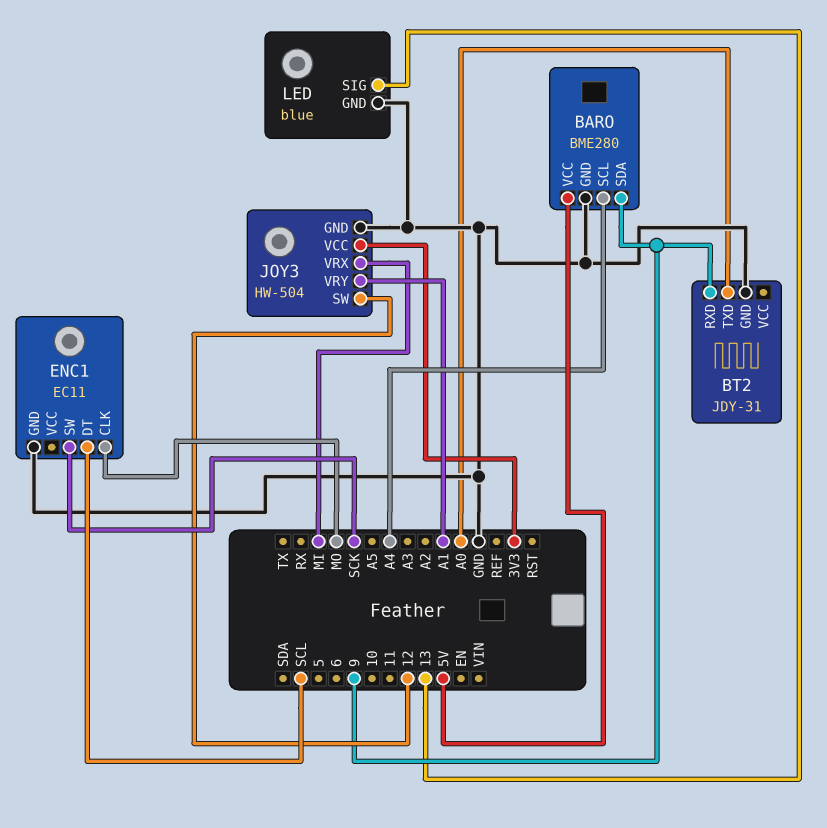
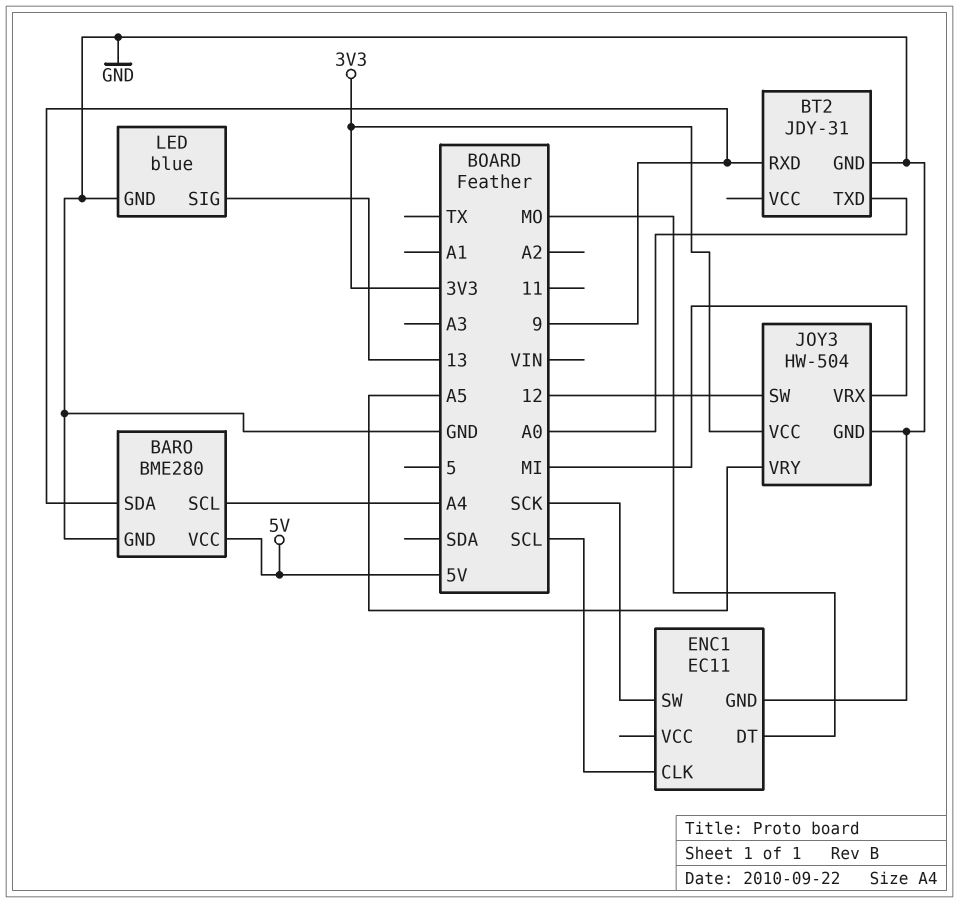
ENC1 pin CLK: MO -> SCL
ENC1 pin DT: SCL -> MO
JOY3 pin VRY: A1 -> A5

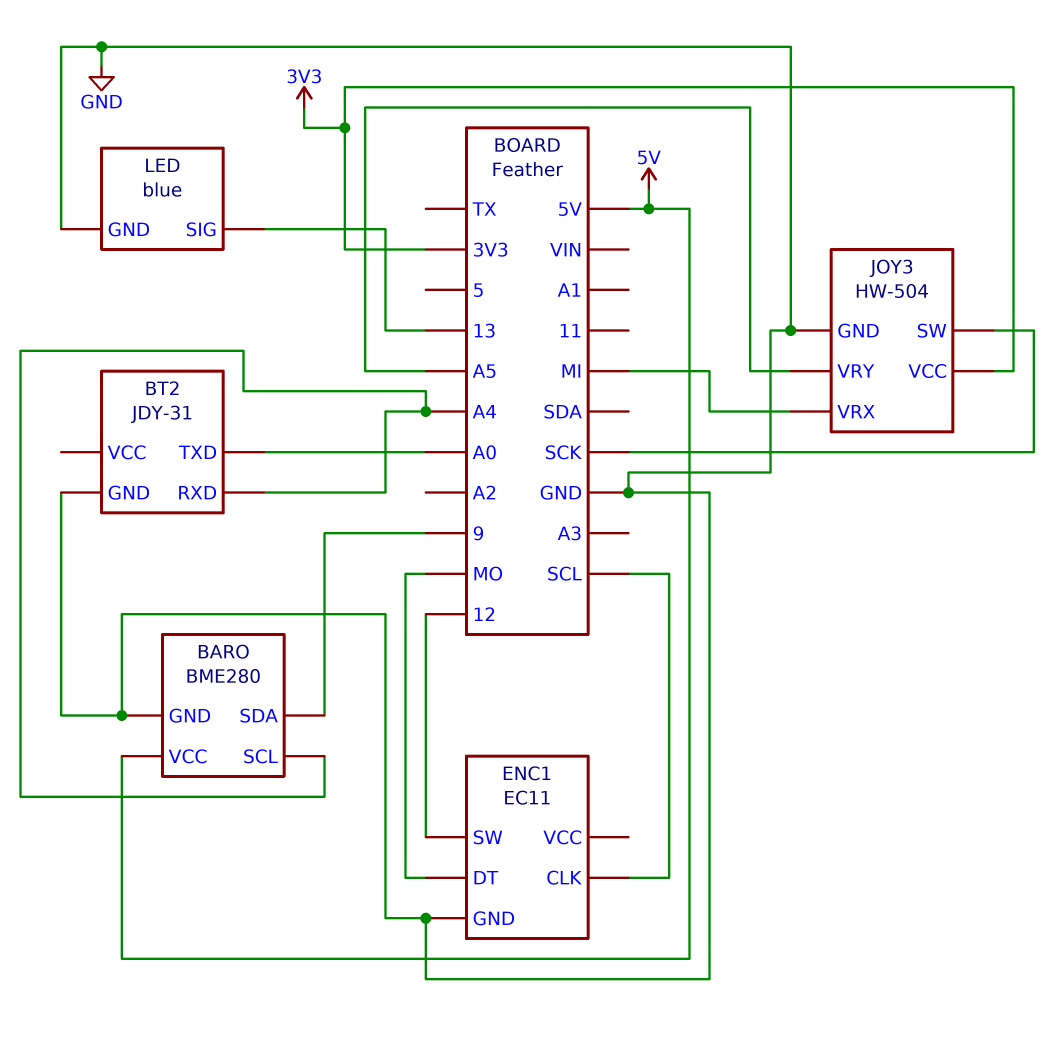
BT2 pin RXD: 9 -> A4
ENC1 pin SW: SCK -> 12
JOY3 pin SW: 12 -> SCK

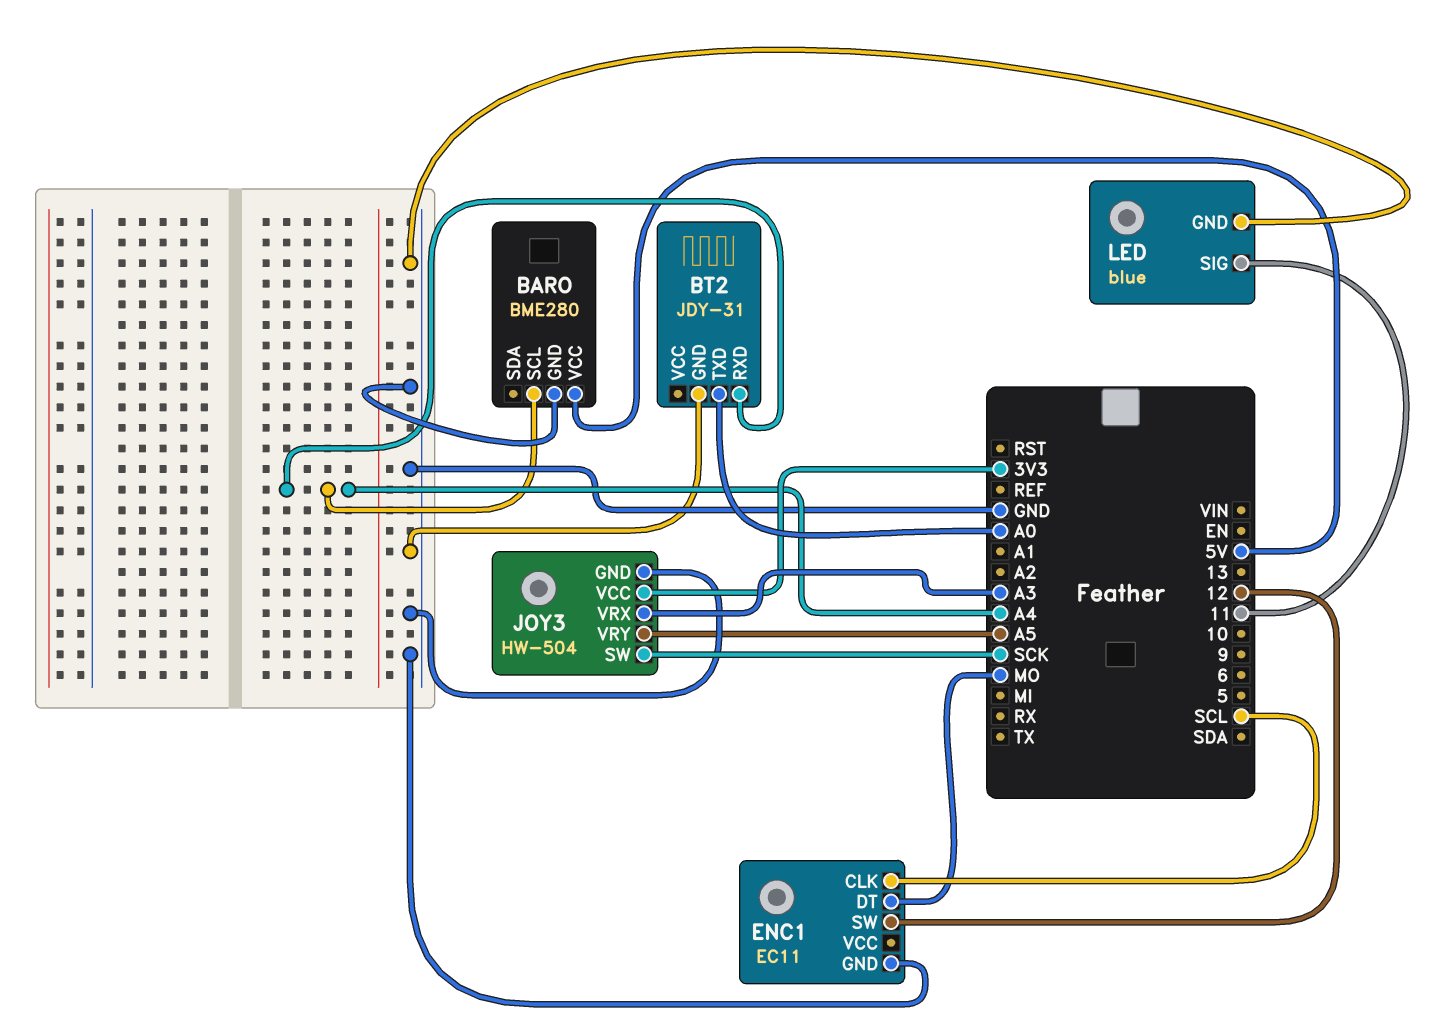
BARO pin SDA: 9 -> none
JOY3 pin VRX: MI -> A3
LED pin SIG: 13 -> 11

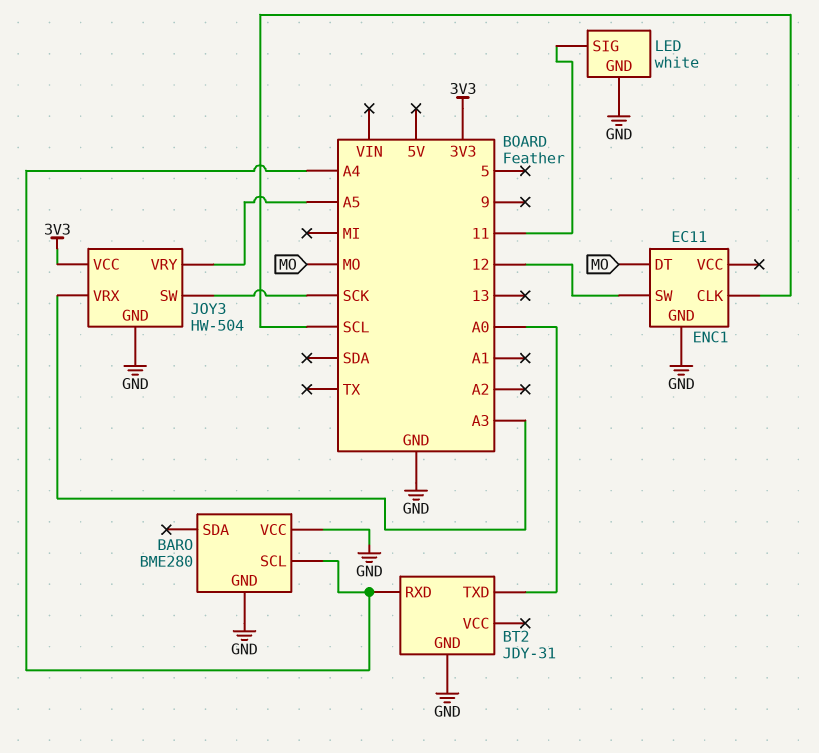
BARO pin VCC: 5V -> GND
LED: blue -> white

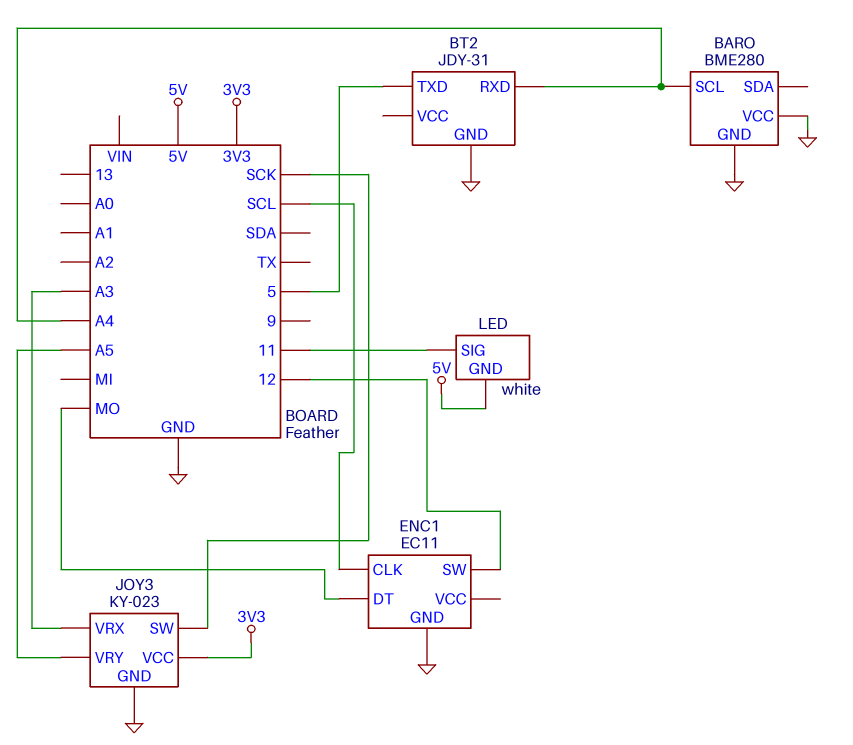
BT2 pin TXD: A0 -> 5
JOY3: HW-504 -> KY-023
LED pin GND: GND -> 5V

